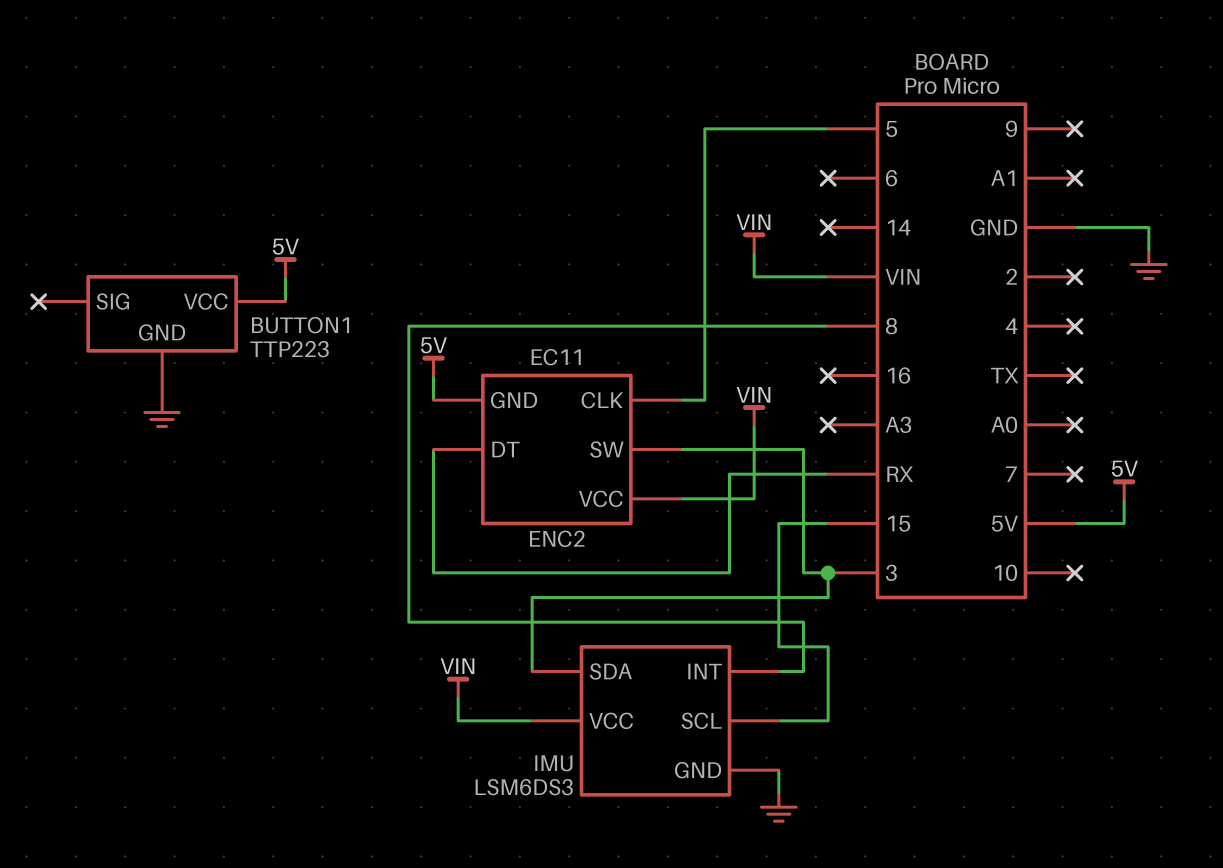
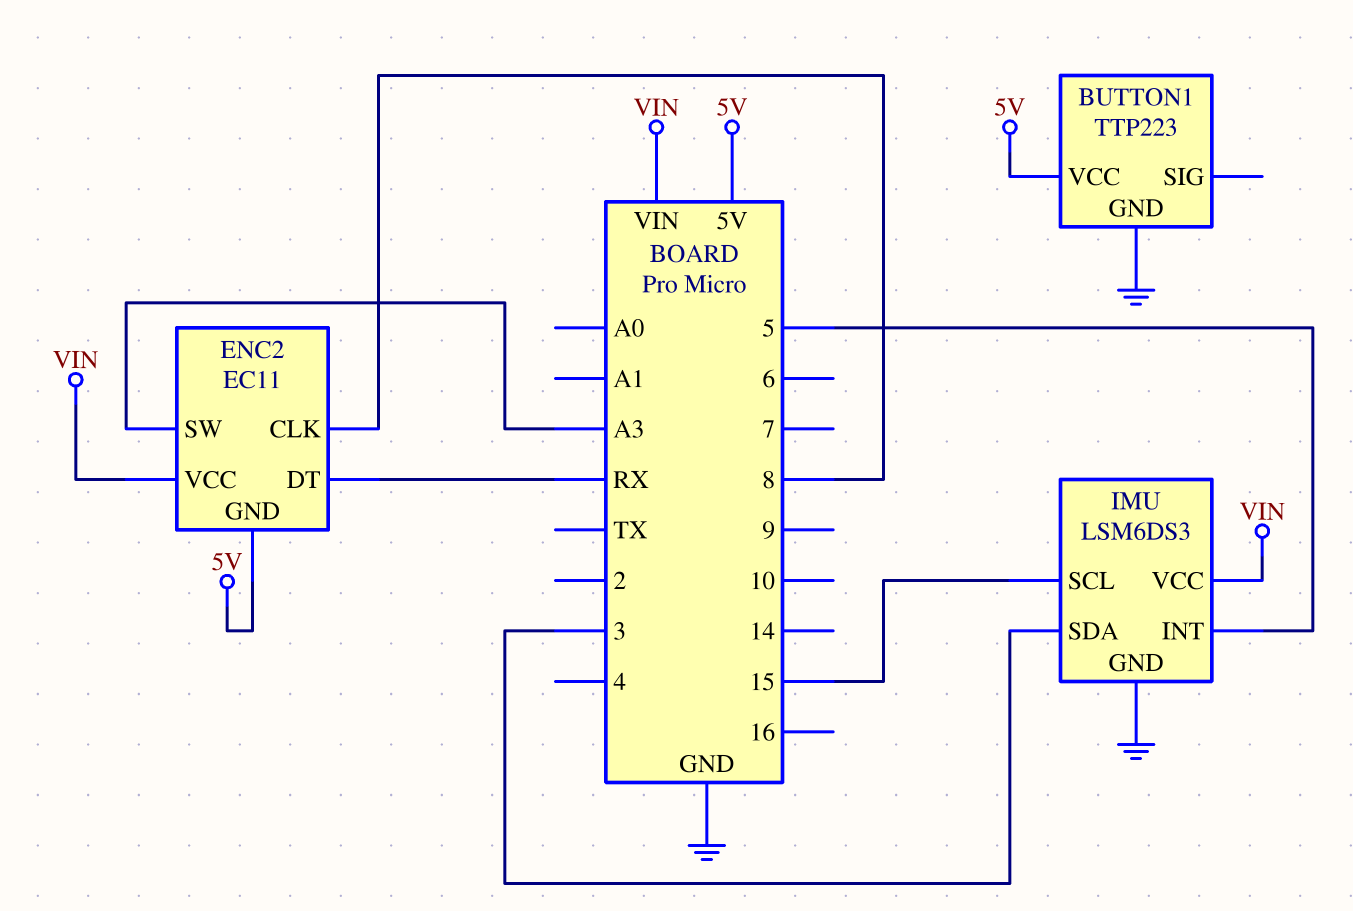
ENC2 pin CLK: 5 -> 8
ENC2 pin SW: 3 -> A3
IMU pin INT: 8 -> 5

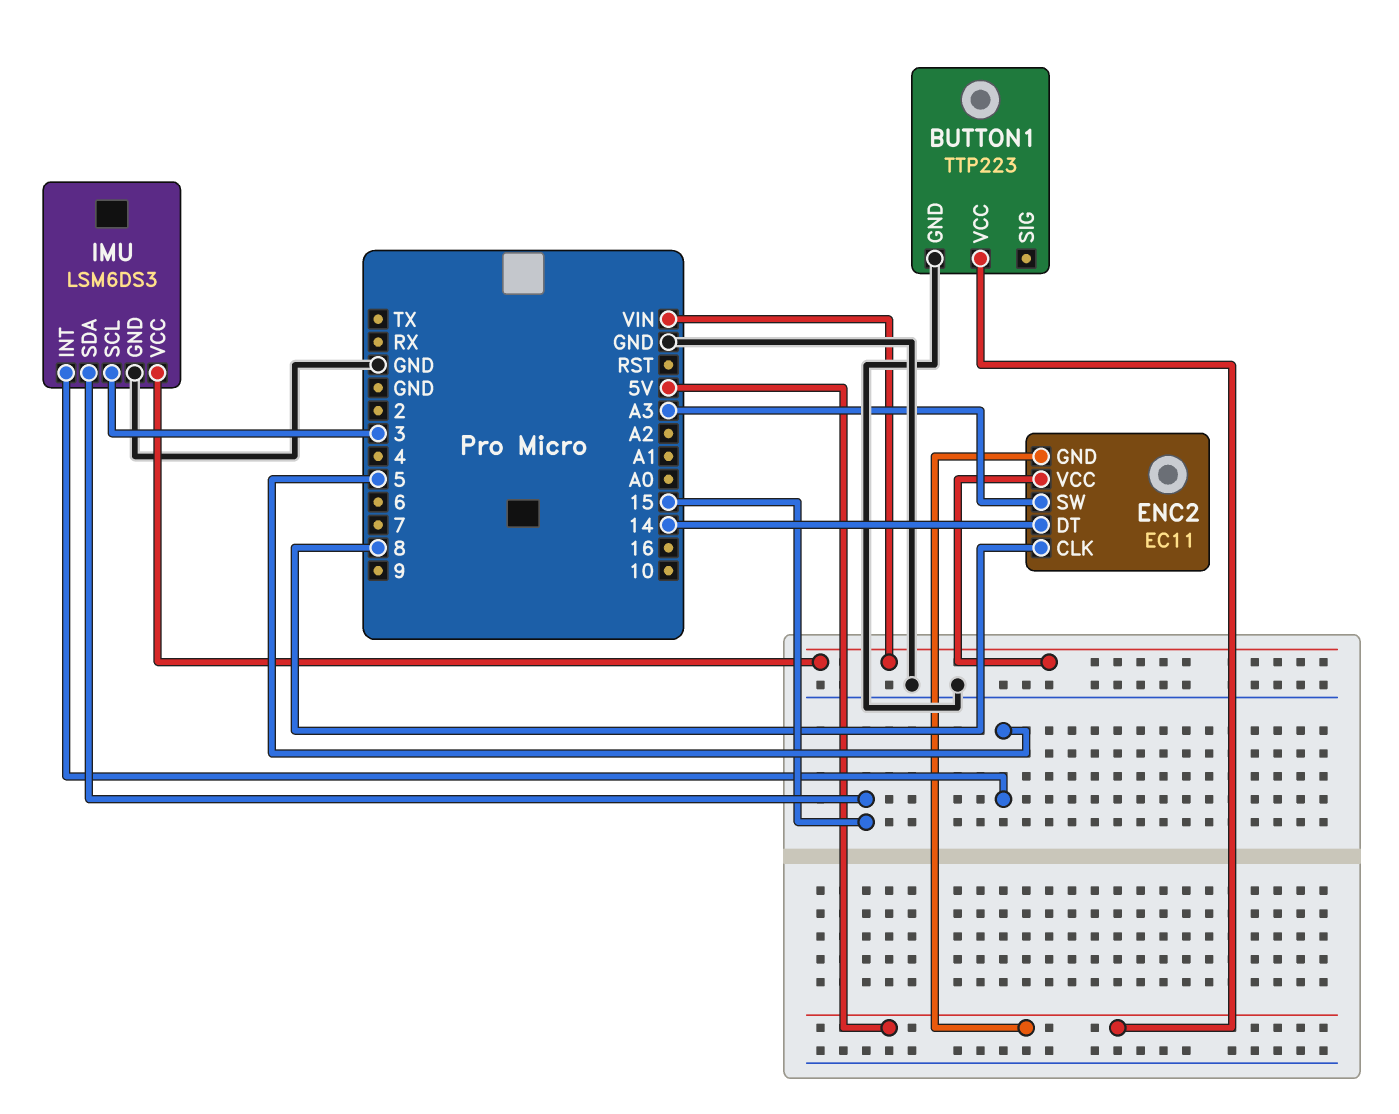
ENC2 pin DT: RX -> 14
IMU pin SCL: 15 -> 3
IMU pin SDA: 3 -> 15

